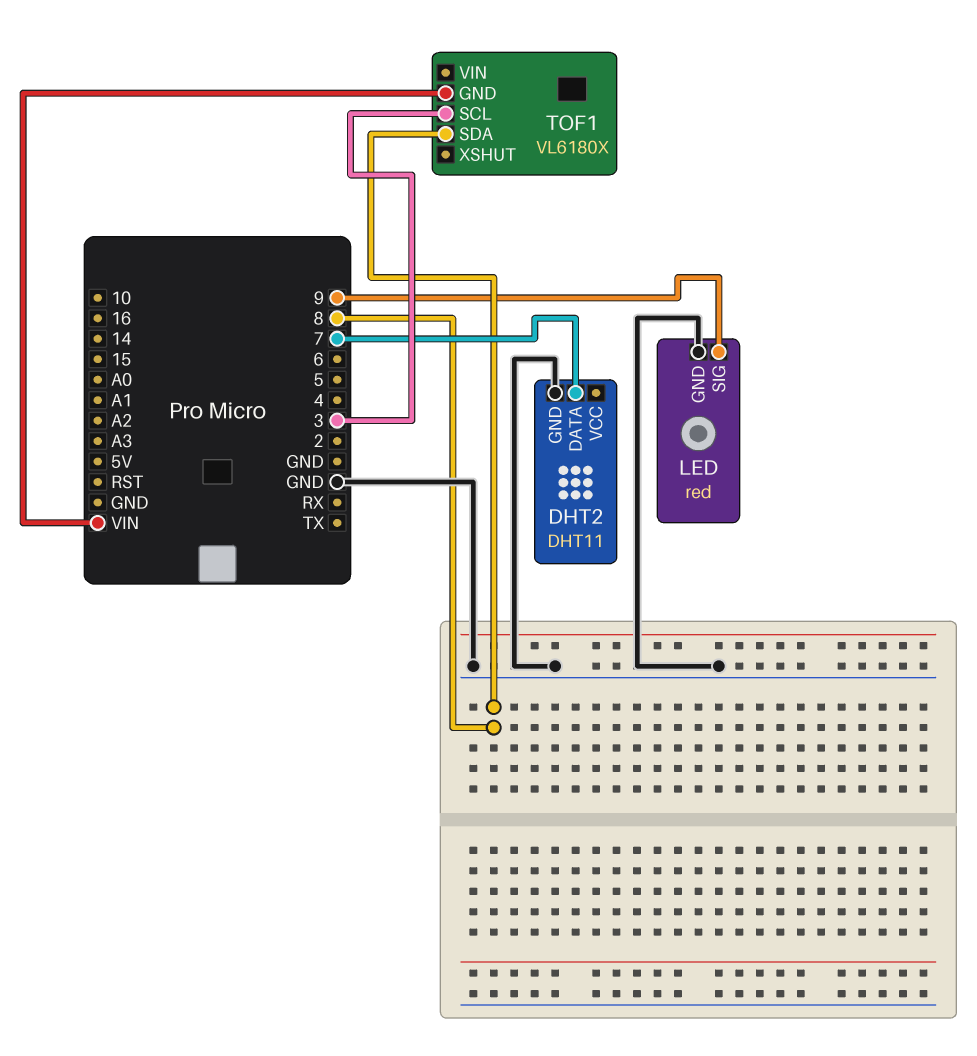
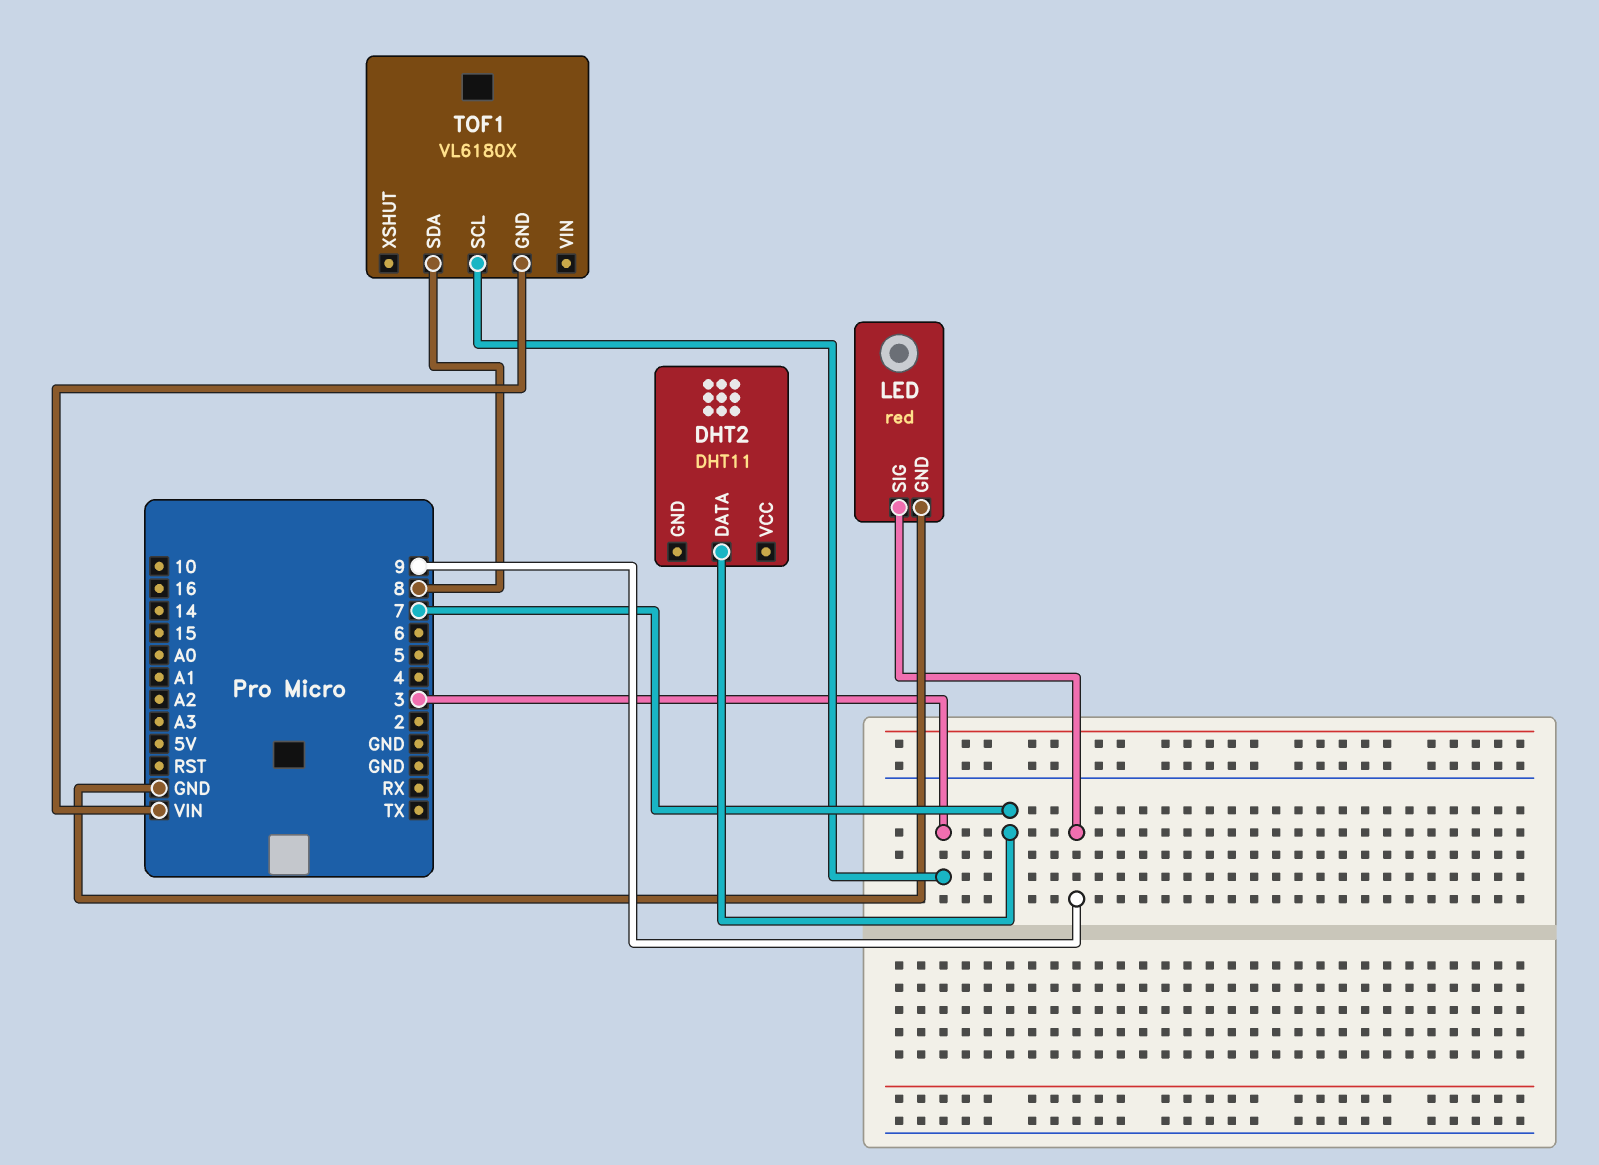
DHT2 pin GND: GND -> none

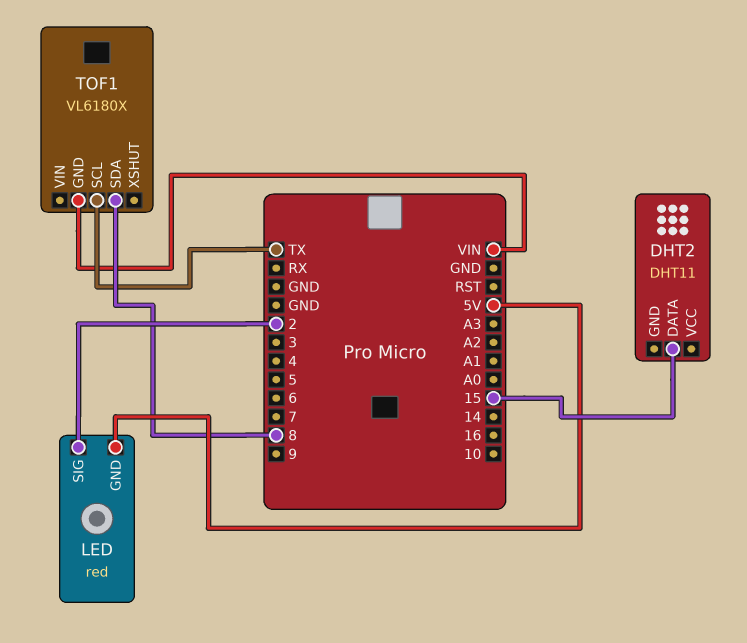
DHT2 pin DATA: 7 -> 15
LED pin GND: GND -> 5V
LED pin SIG: 9 -> 2
TOF1 pin SCL: 3 -> TX

